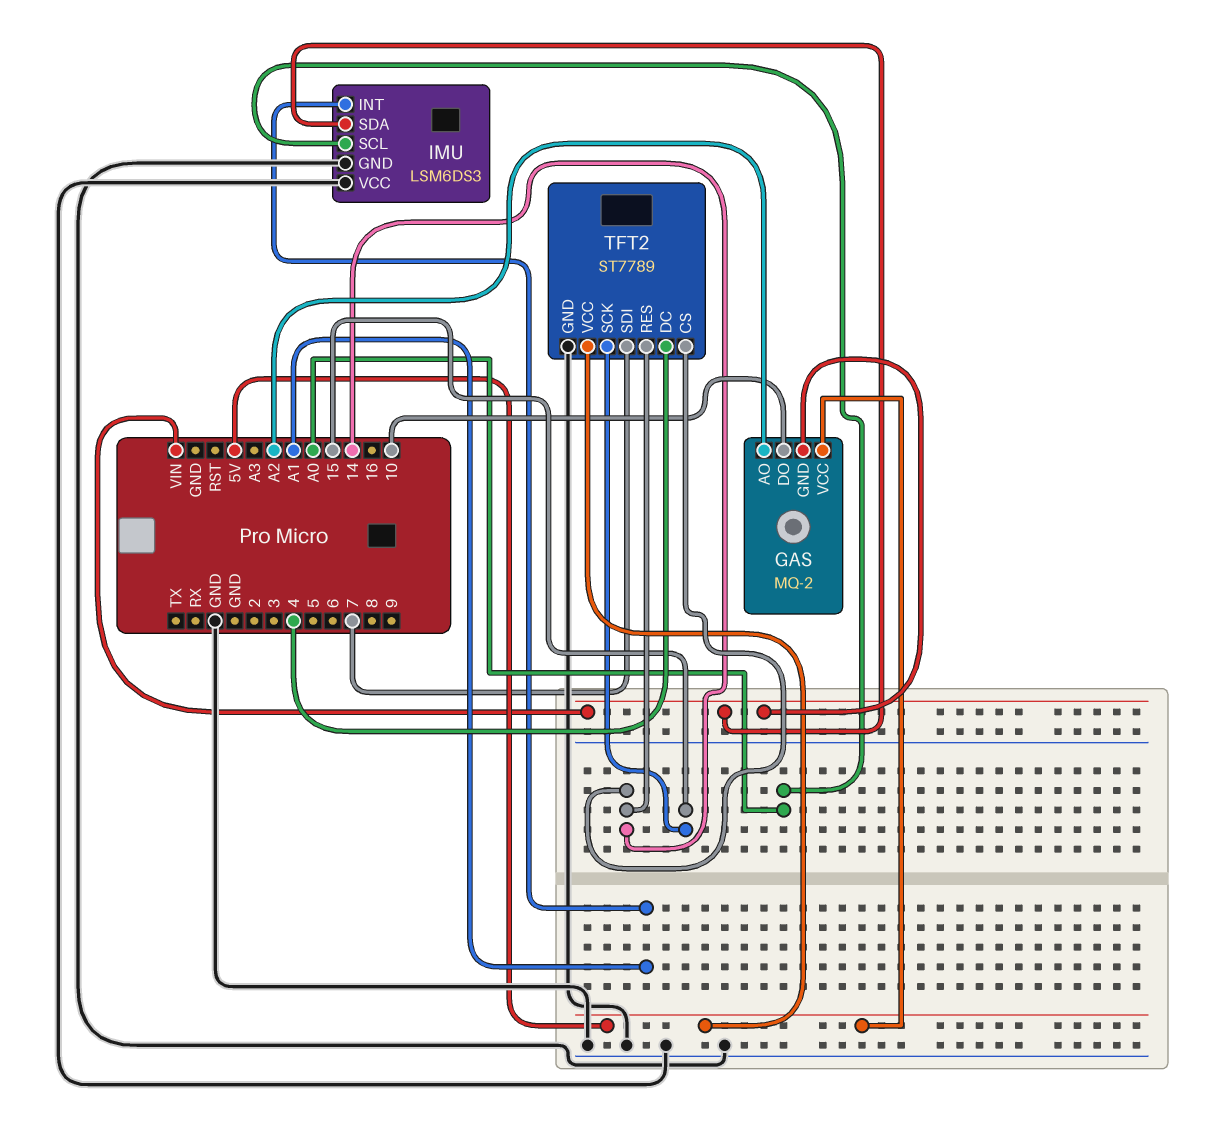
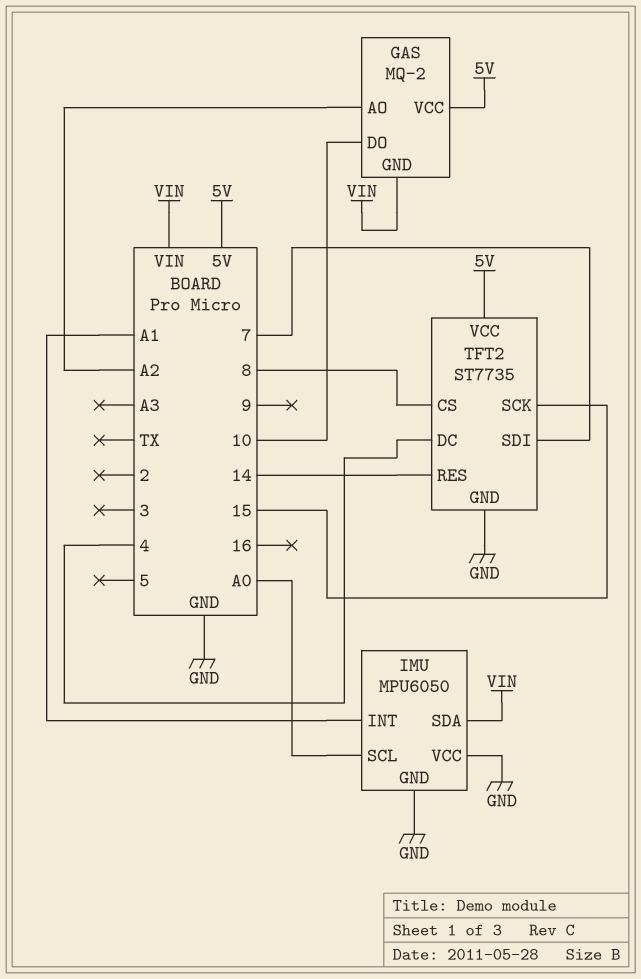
IMU: LSM6DS3 -> MPU6050
TFT2: ST7789 -> ST7735
TFT2 pin CS: 14 -> 8

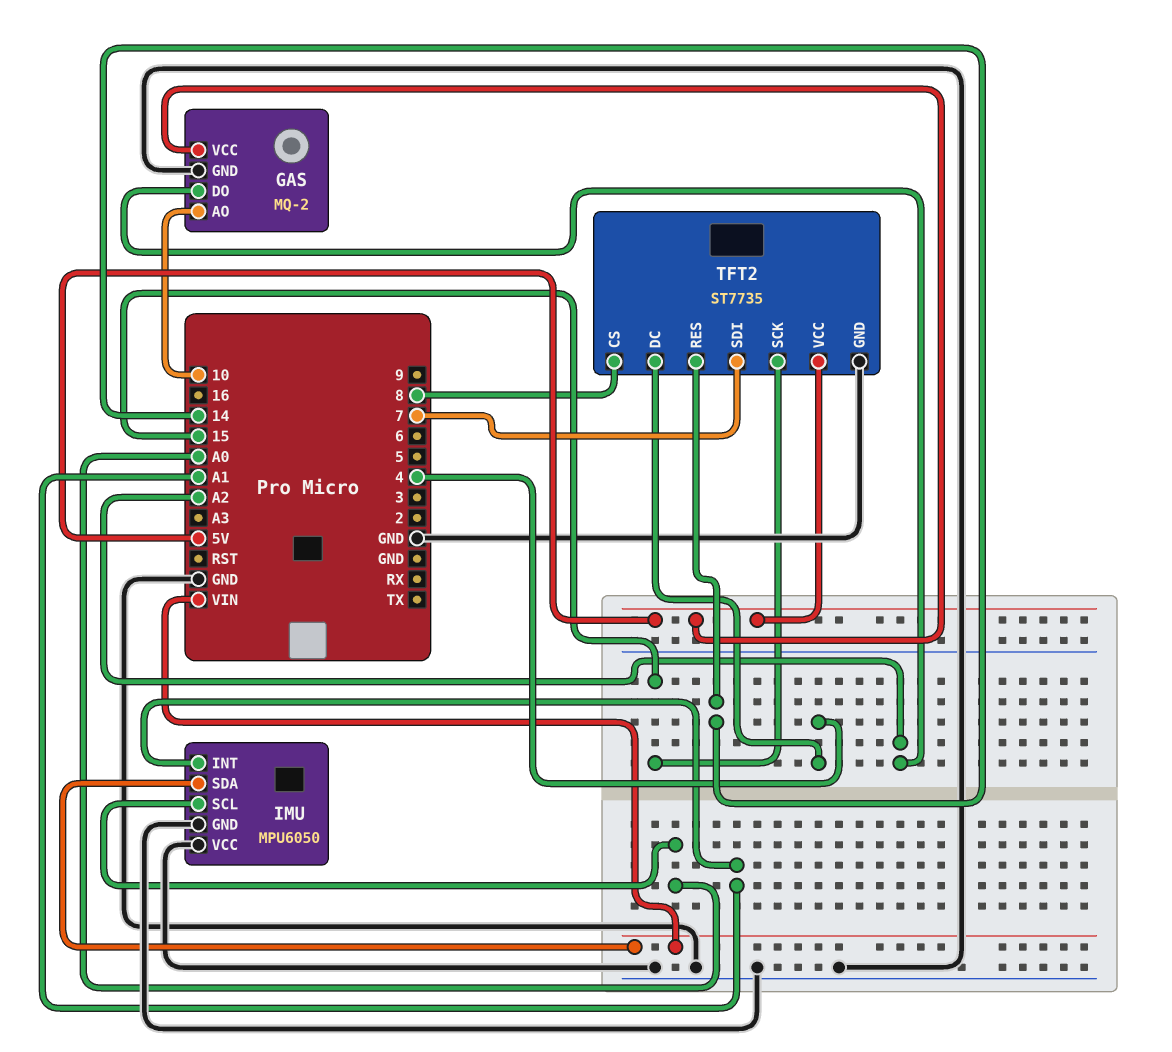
GAS pin AO: A2 -> 10
GAS pin DO: 10 -> A2
GAS pin GND: VIN -> GND

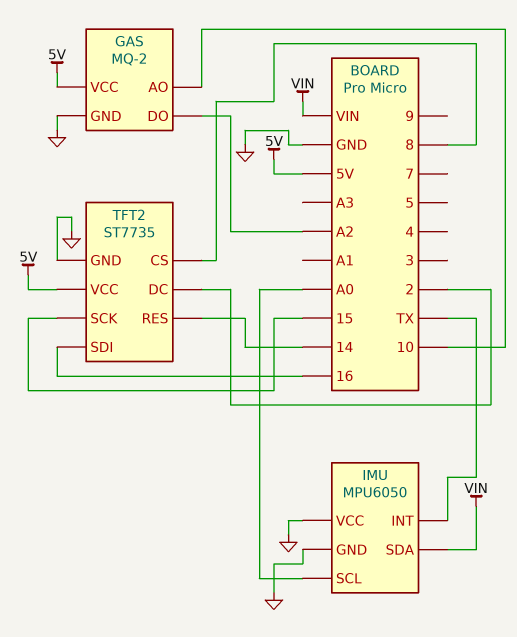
IMU pin INT: A1 -> TX
TFT2 pin DC: 4 -> 2
TFT2 pin SDI: 7 -> 16

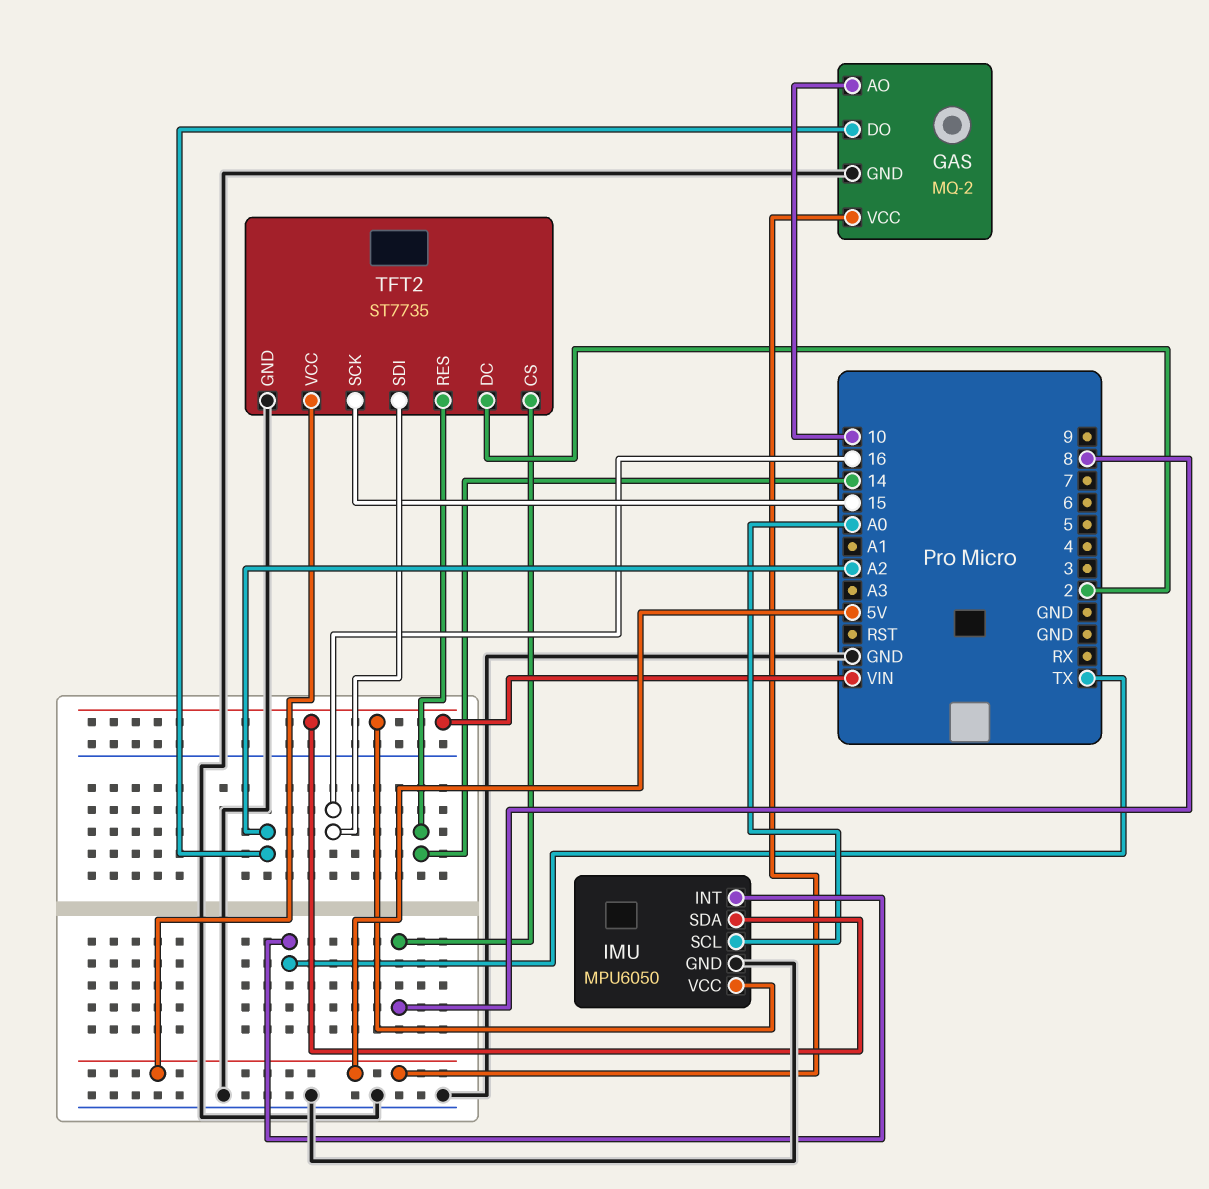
IMU pin VCC: GND -> VIN

